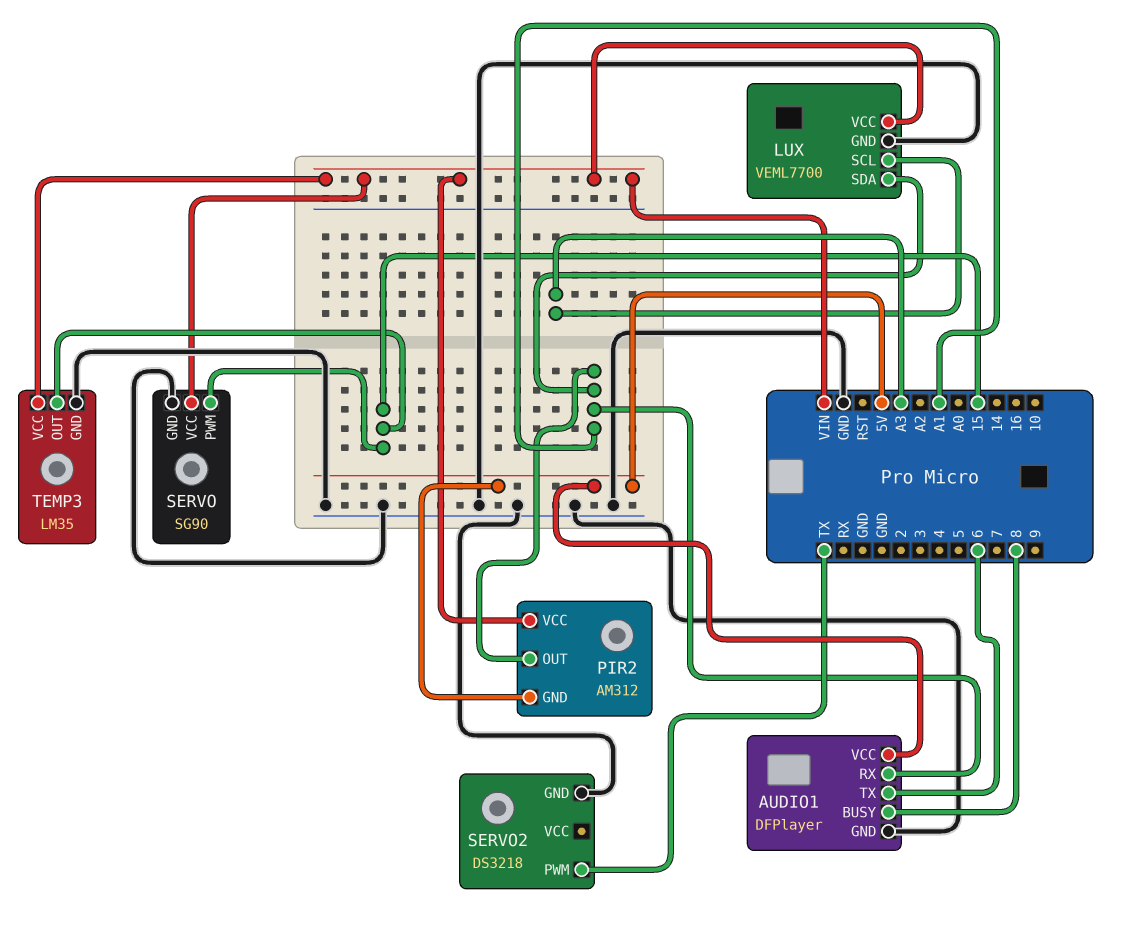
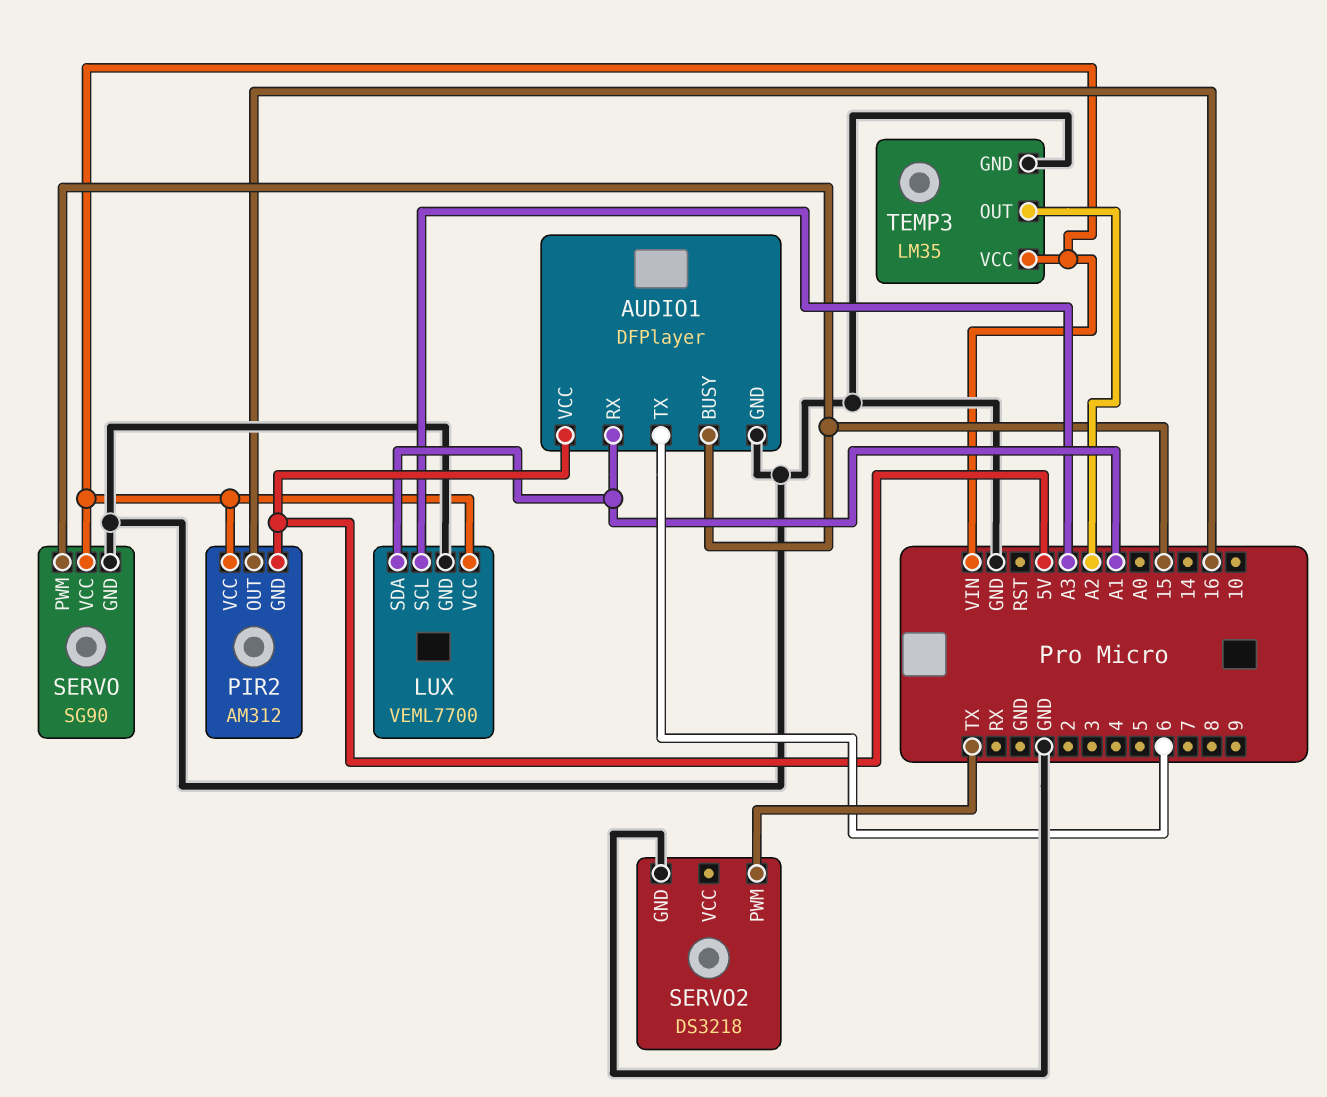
AUDIO1 pin BUSY: 8 -> 15
PIR2 pin OUT: A1 -> 16
TEMP3 pin OUT: 15 -> A2

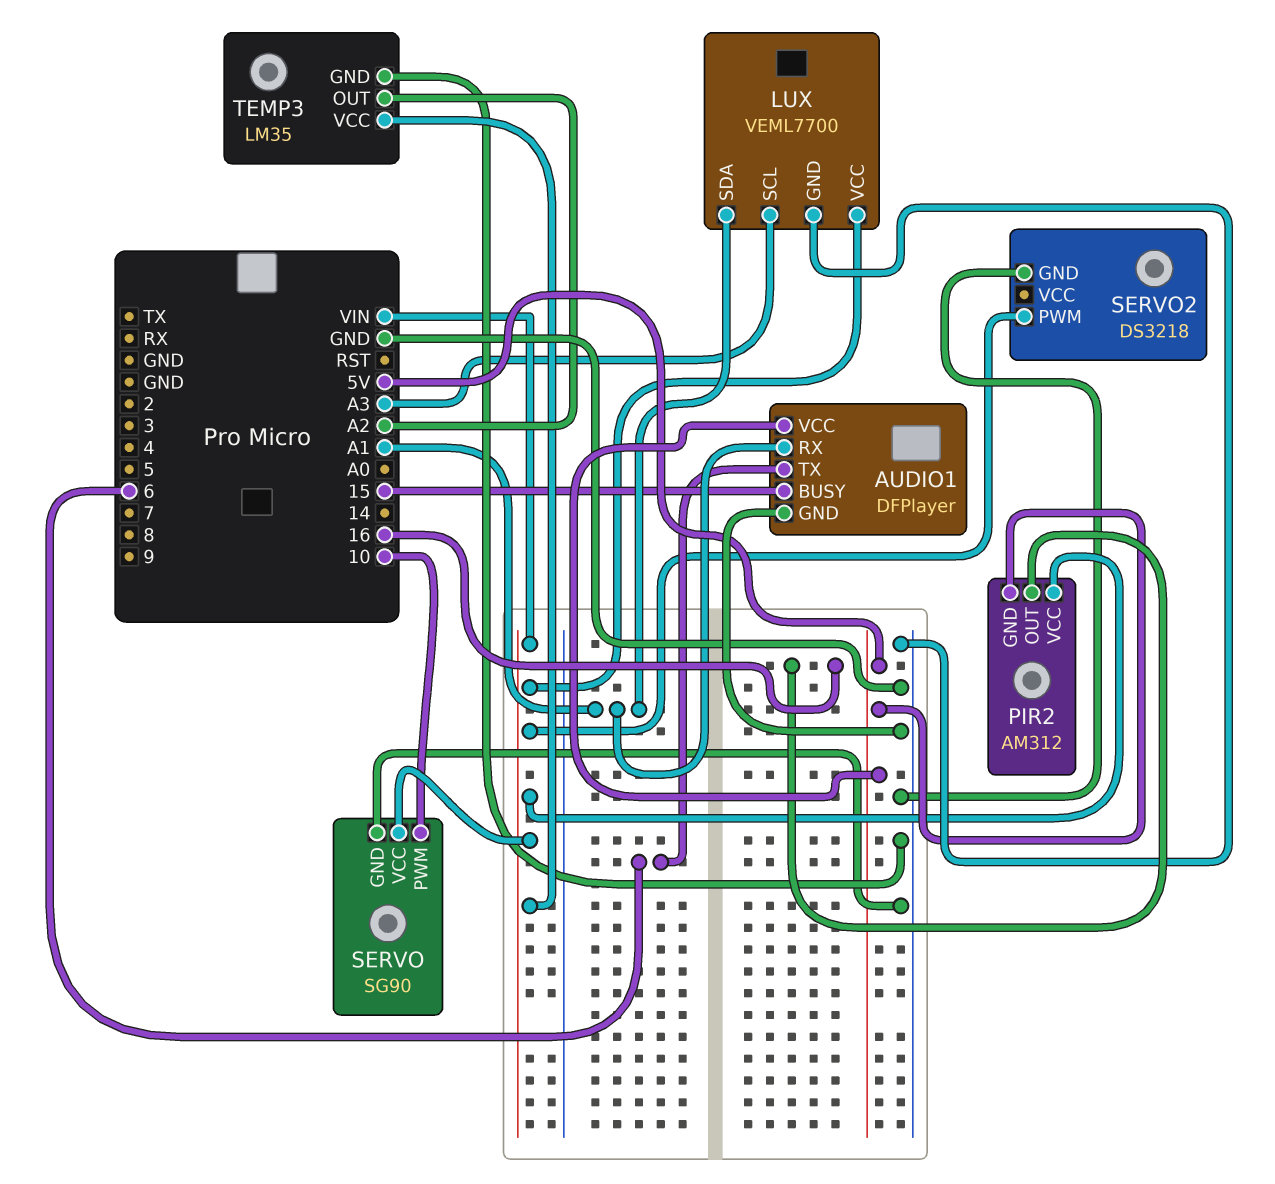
SERVO pin PWM: 15 -> 10
SERVO2 pin PWM: TX -> VIN

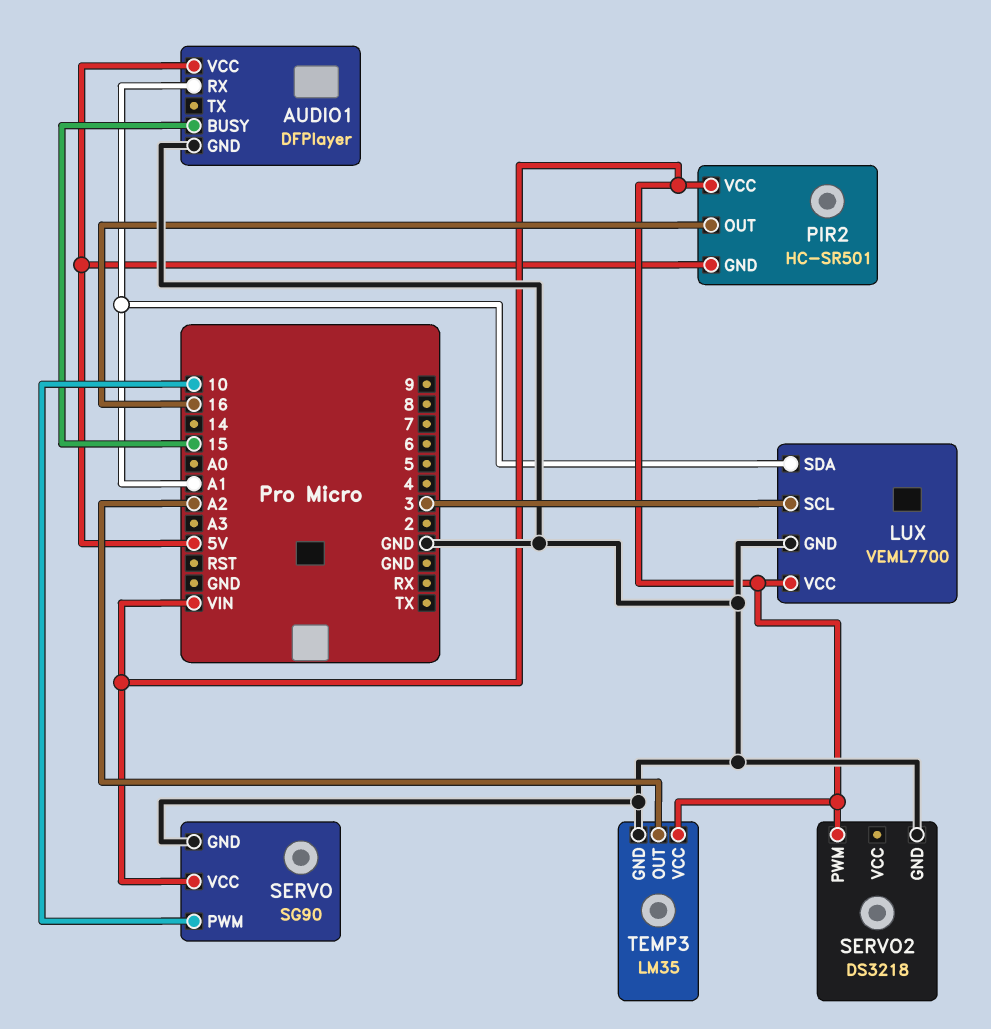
AUDIO1 pin TX: 6 -> none
LUX pin SCL: A3 -> 3
PIR2: AM312 -> HC-SR501

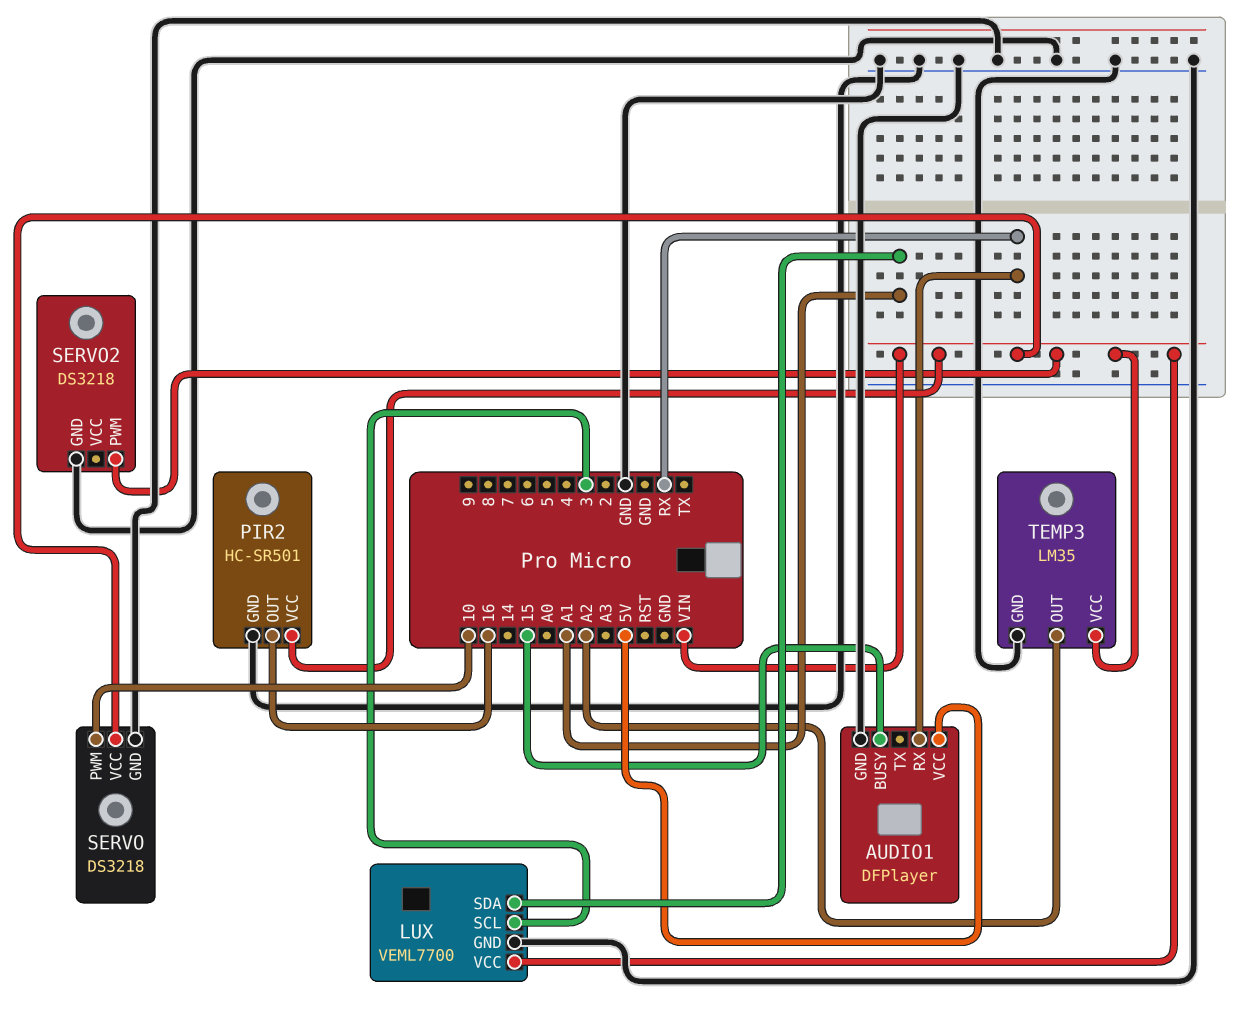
AUDIO1 pin RX: A1 -> RX
PIR2 pin GND: 5V -> GND
SERVO: SG90 -> DS3218

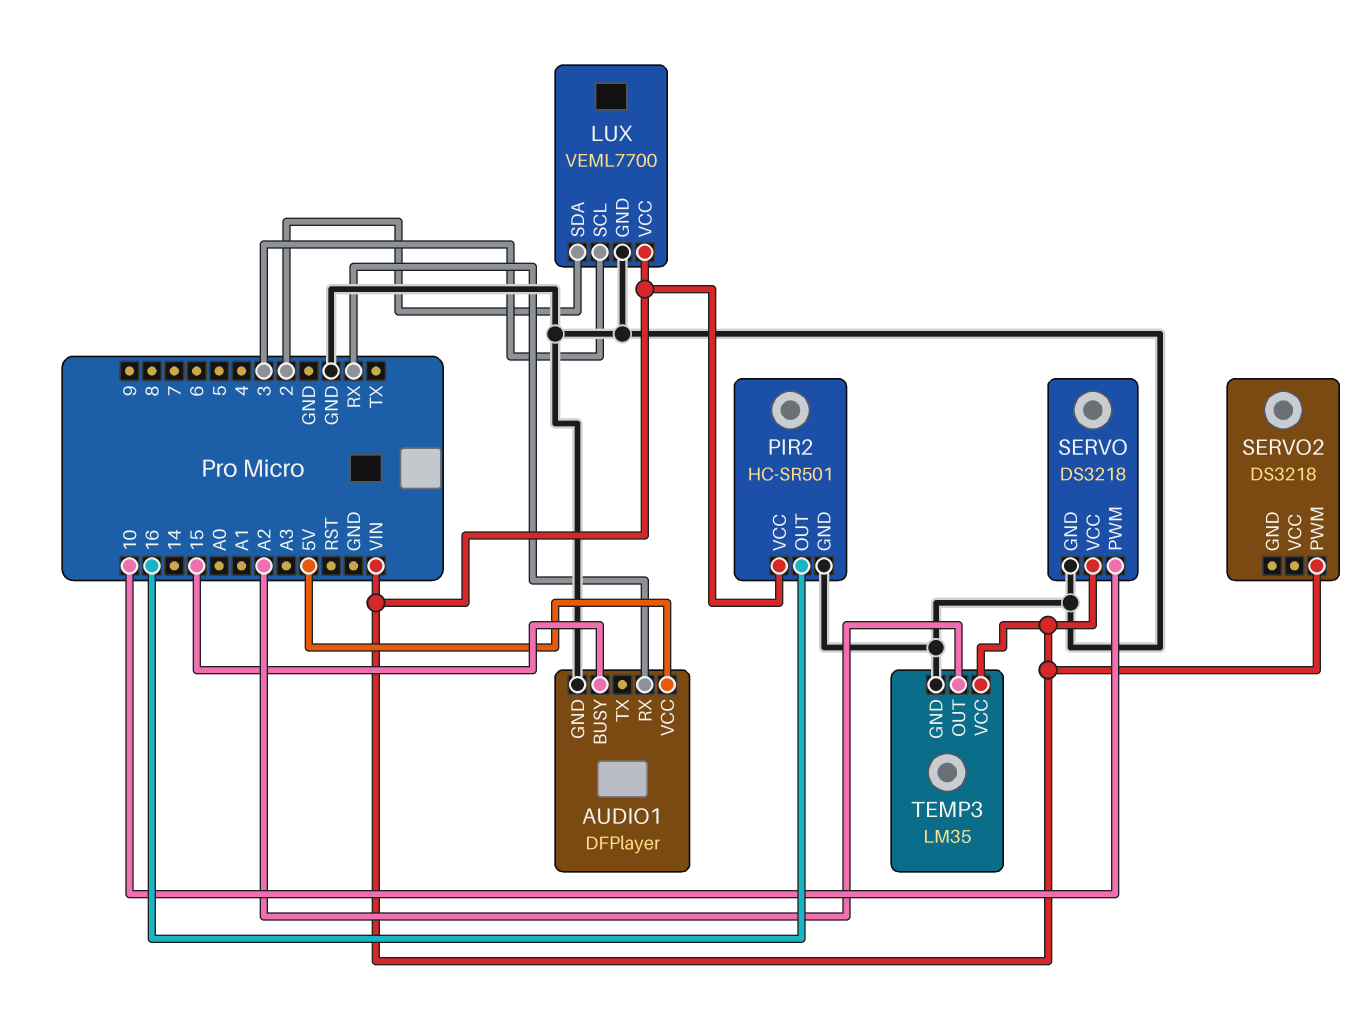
LUX pin SDA: A1 -> 2
SERVO2 pin GND: GND -> none

